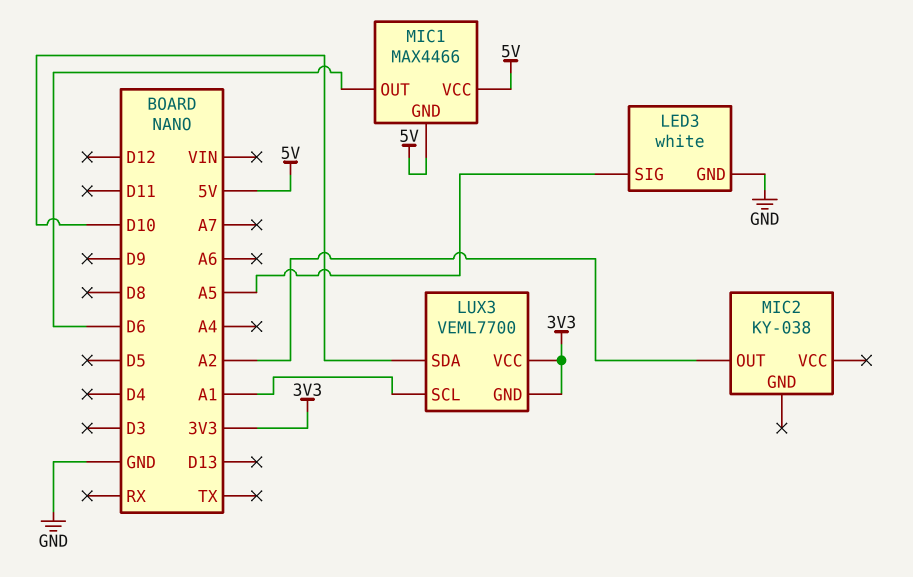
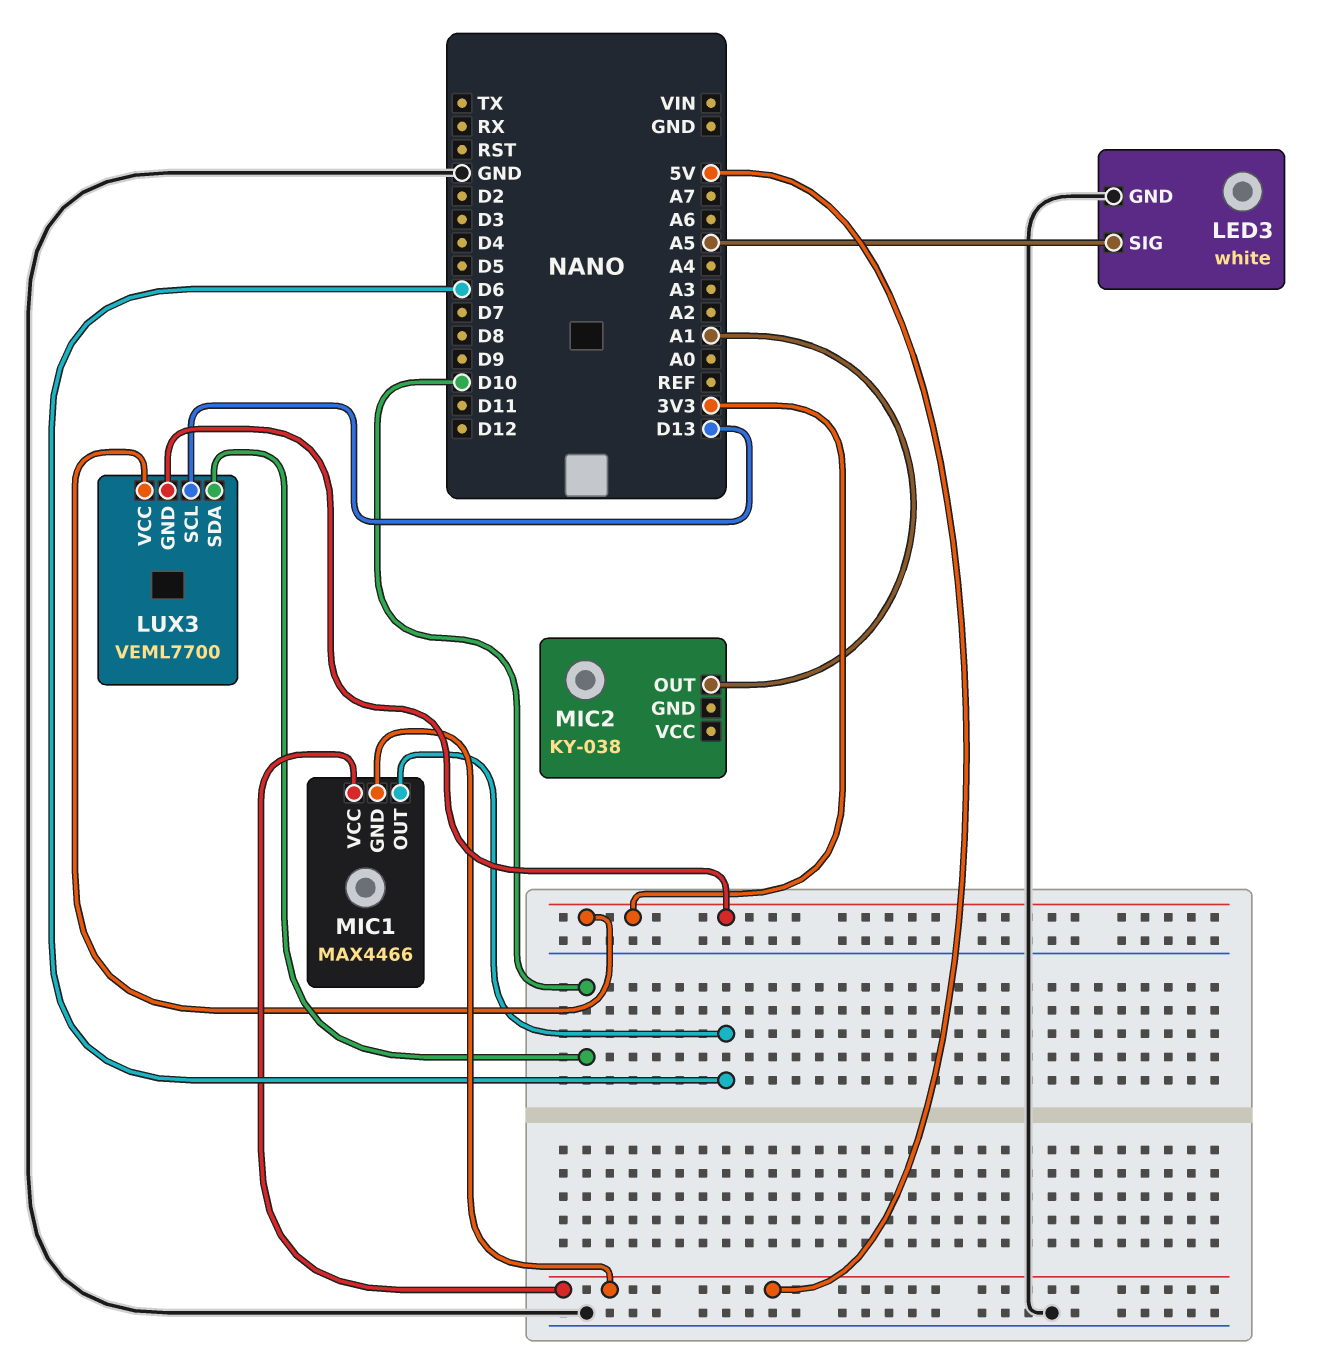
LUX3 pin SCL: A1 -> D13
MIC2 pin OUT: A2 -> A1

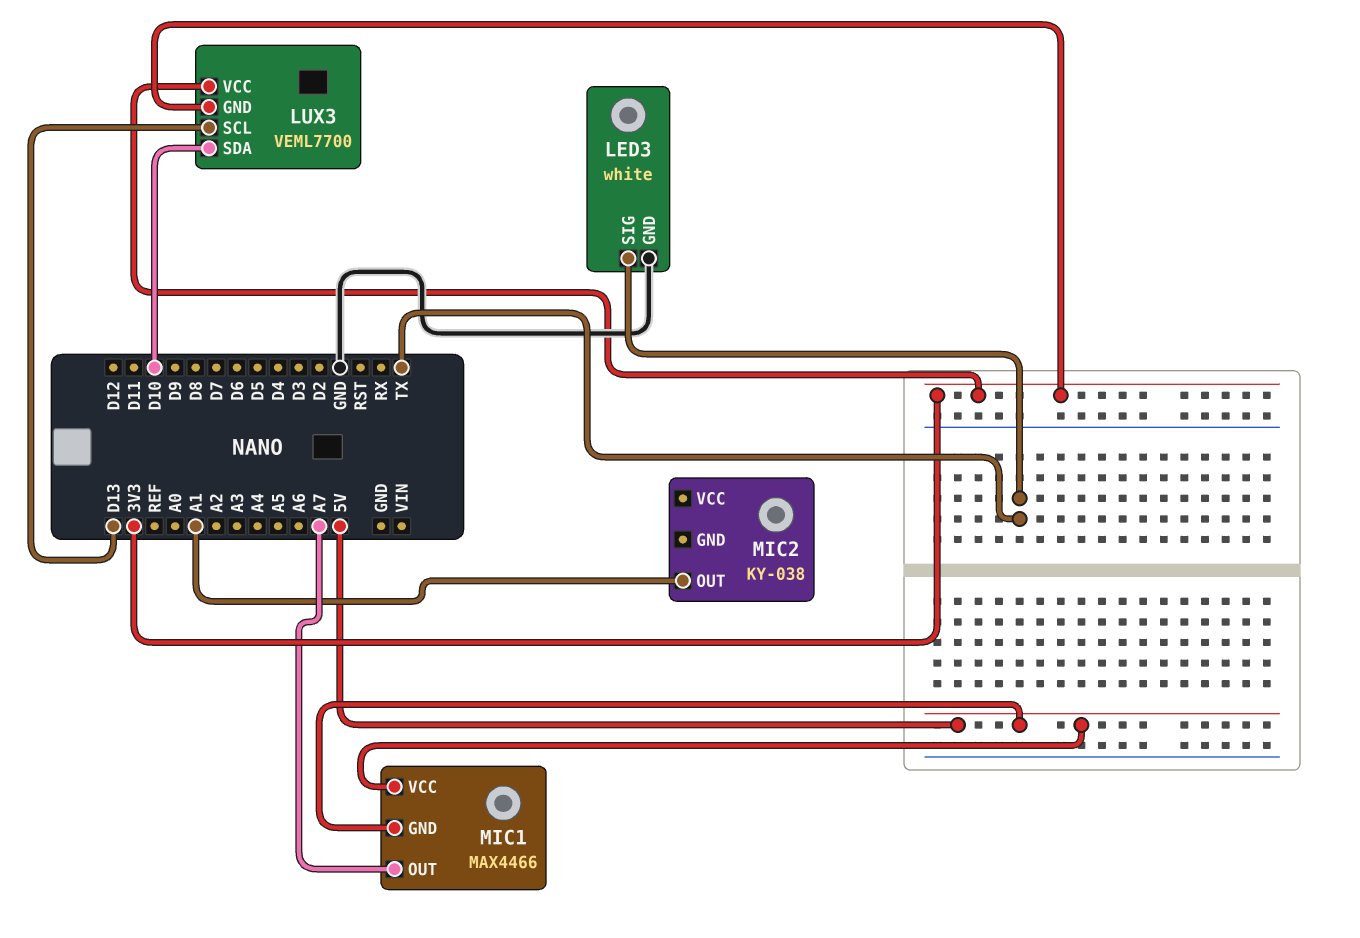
LED3 pin SIG: A5 -> TX
MIC1 pin OUT: D6 -> A7

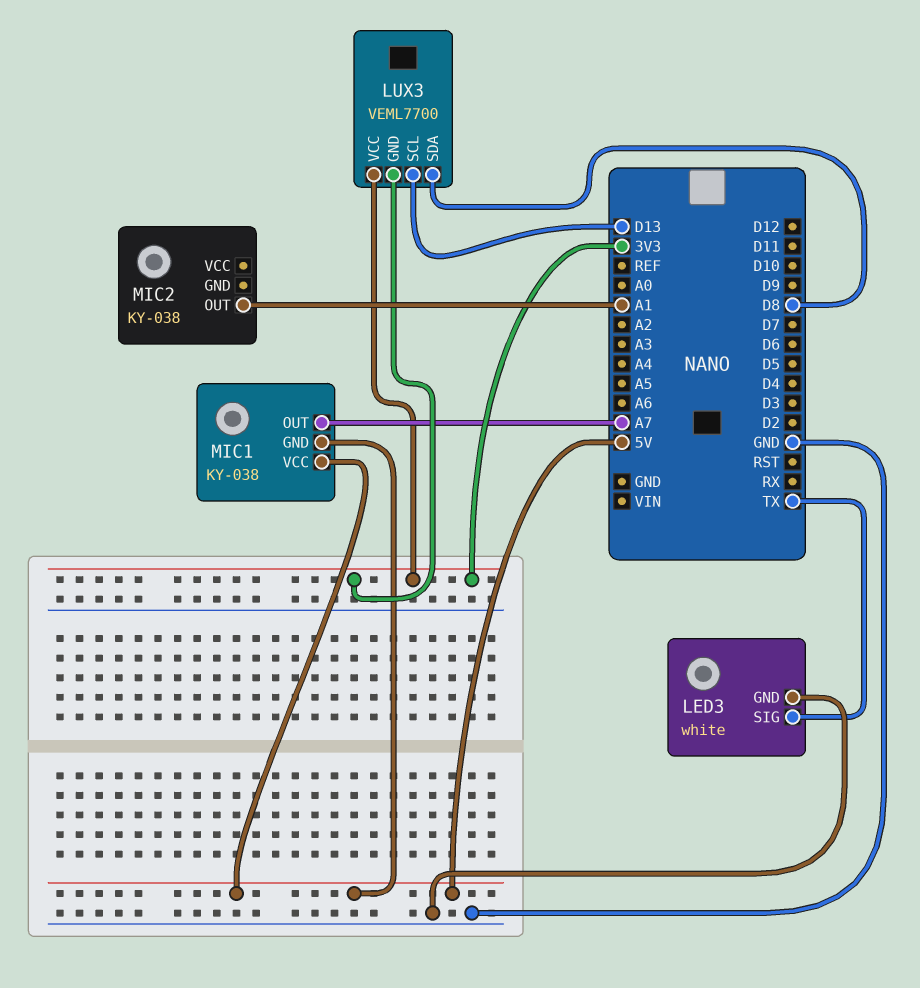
LUX3 pin SDA: D10 -> D8
MIC1: MAX4466 -> KY-038

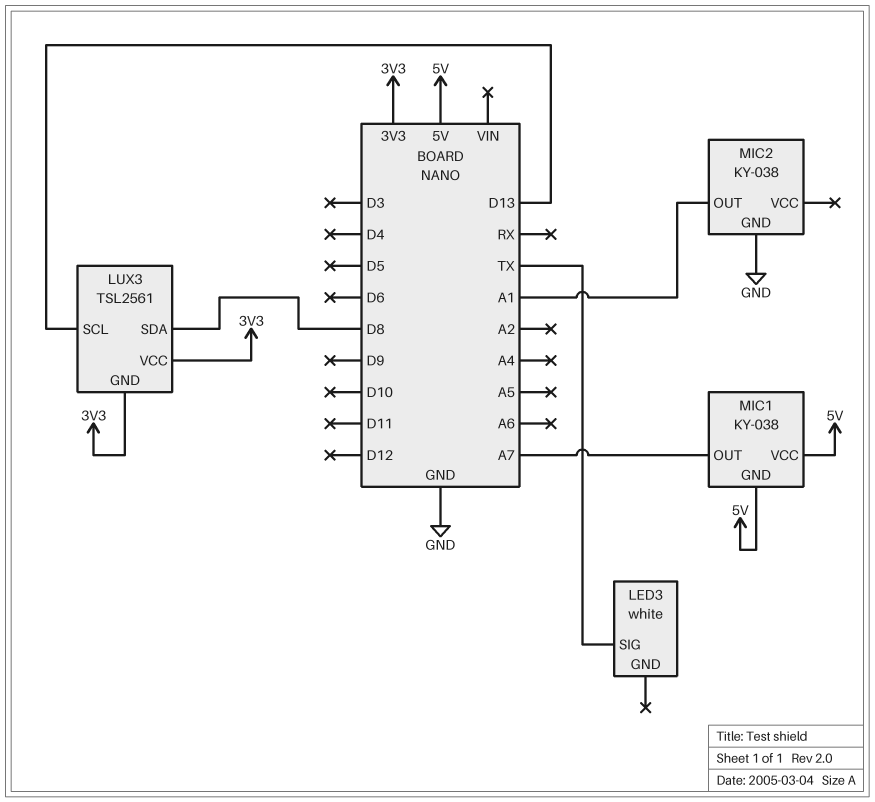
LED3 pin GND: GND -> none
LUX3: VEML7700 -> TSL2561
MIC2 pin GND: none -> GND

